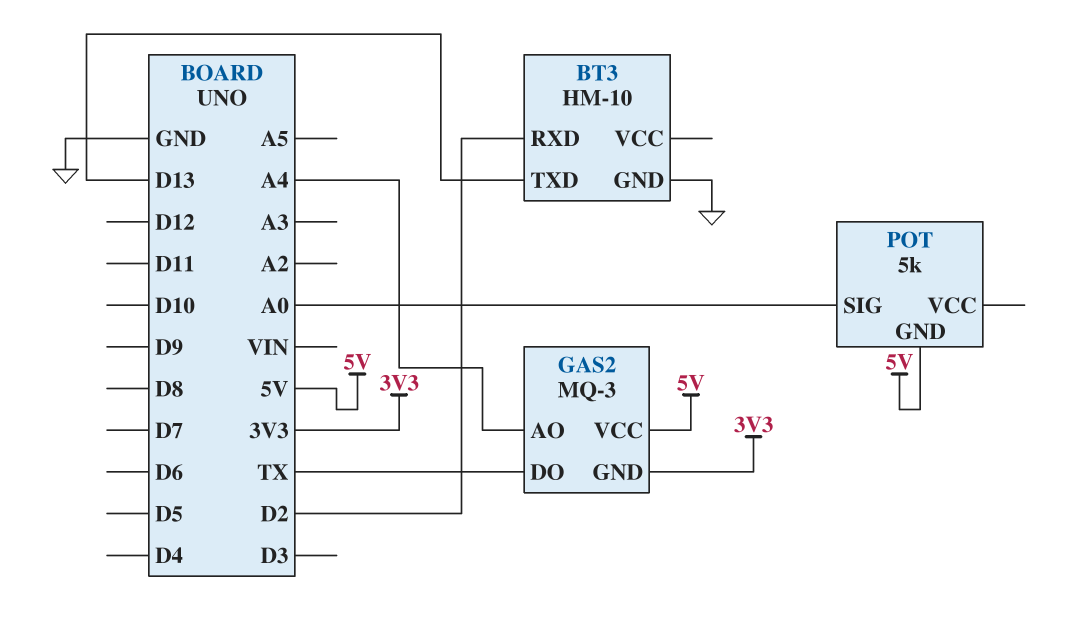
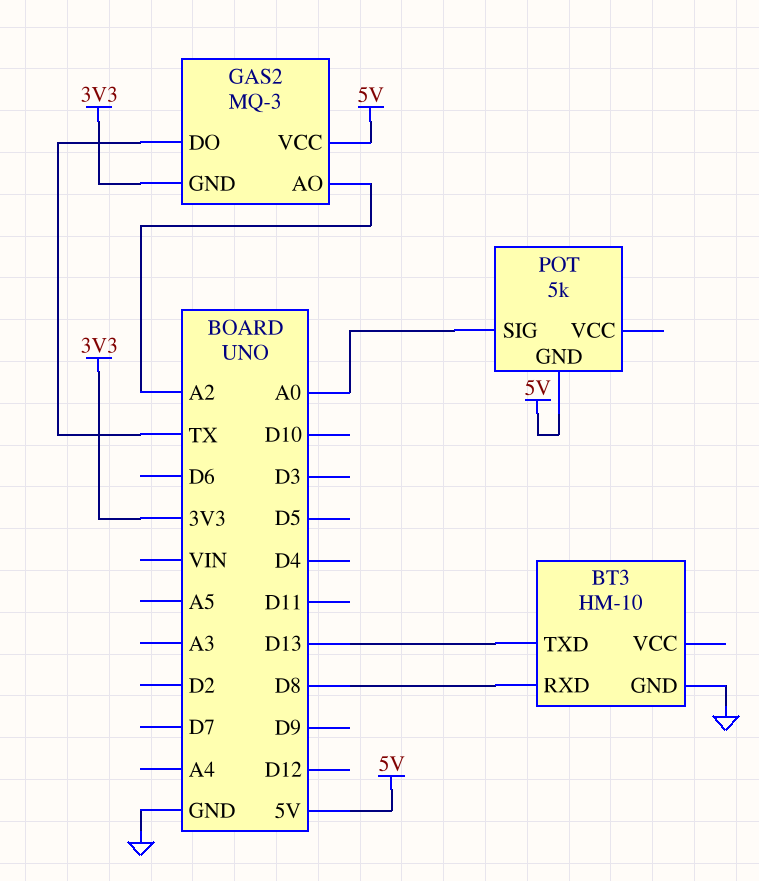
BT3 pin RXD: D2 -> D8
GAS2 pin AO: A4 -> A2

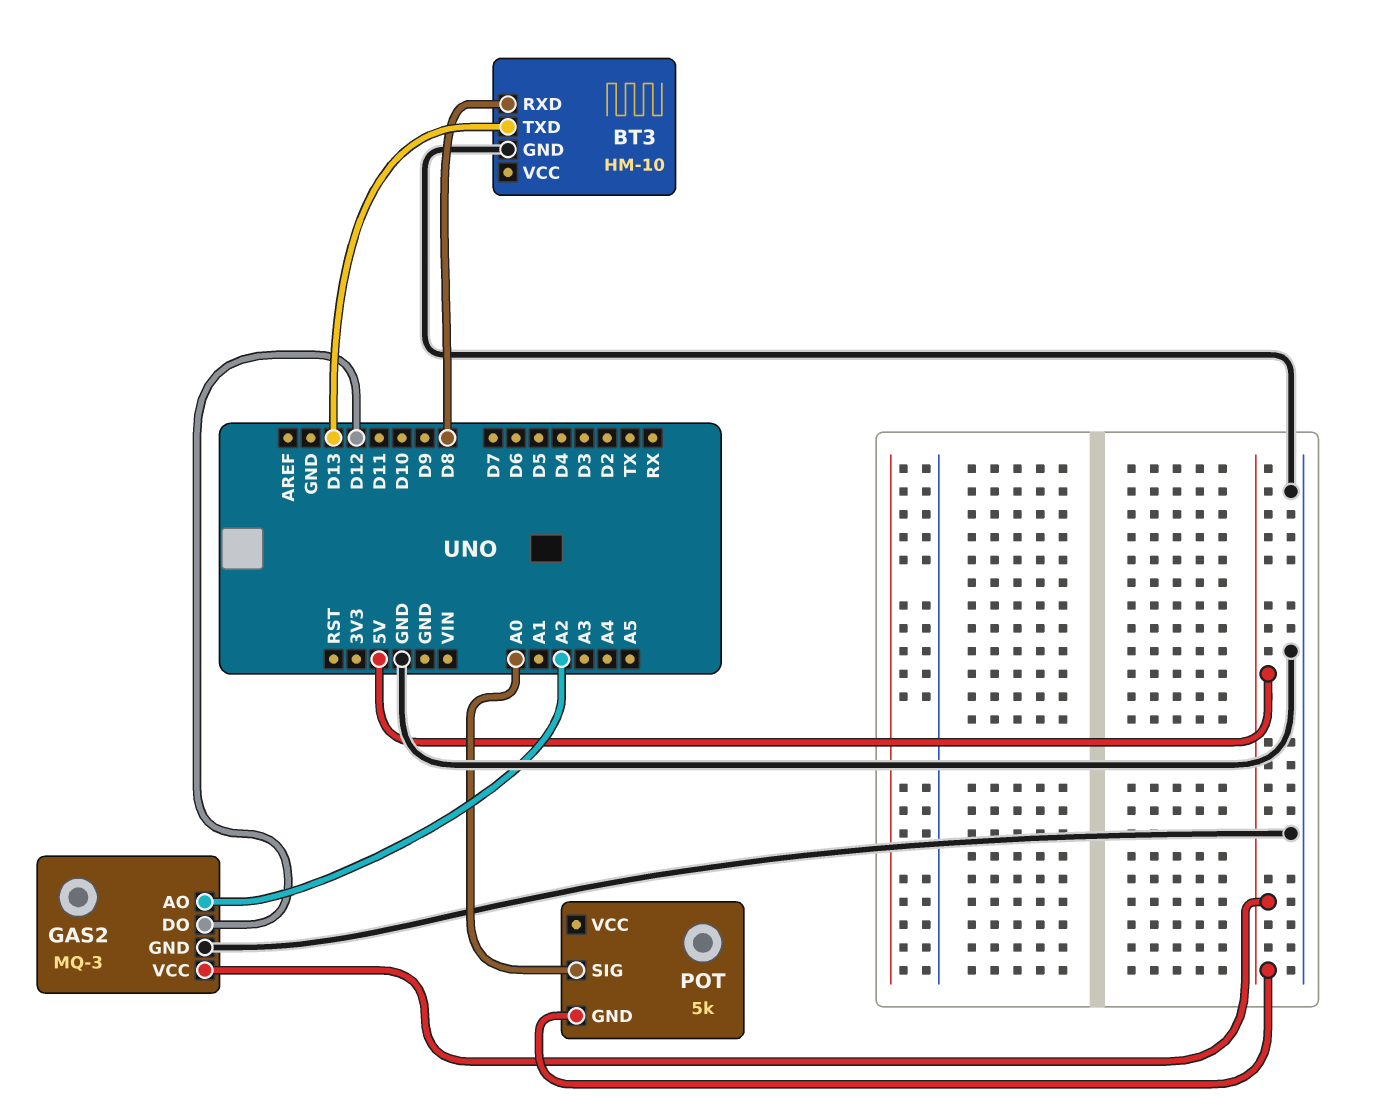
GAS2 pin DO: TX -> D12
GAS2 pin GND: 3V3 -> GND

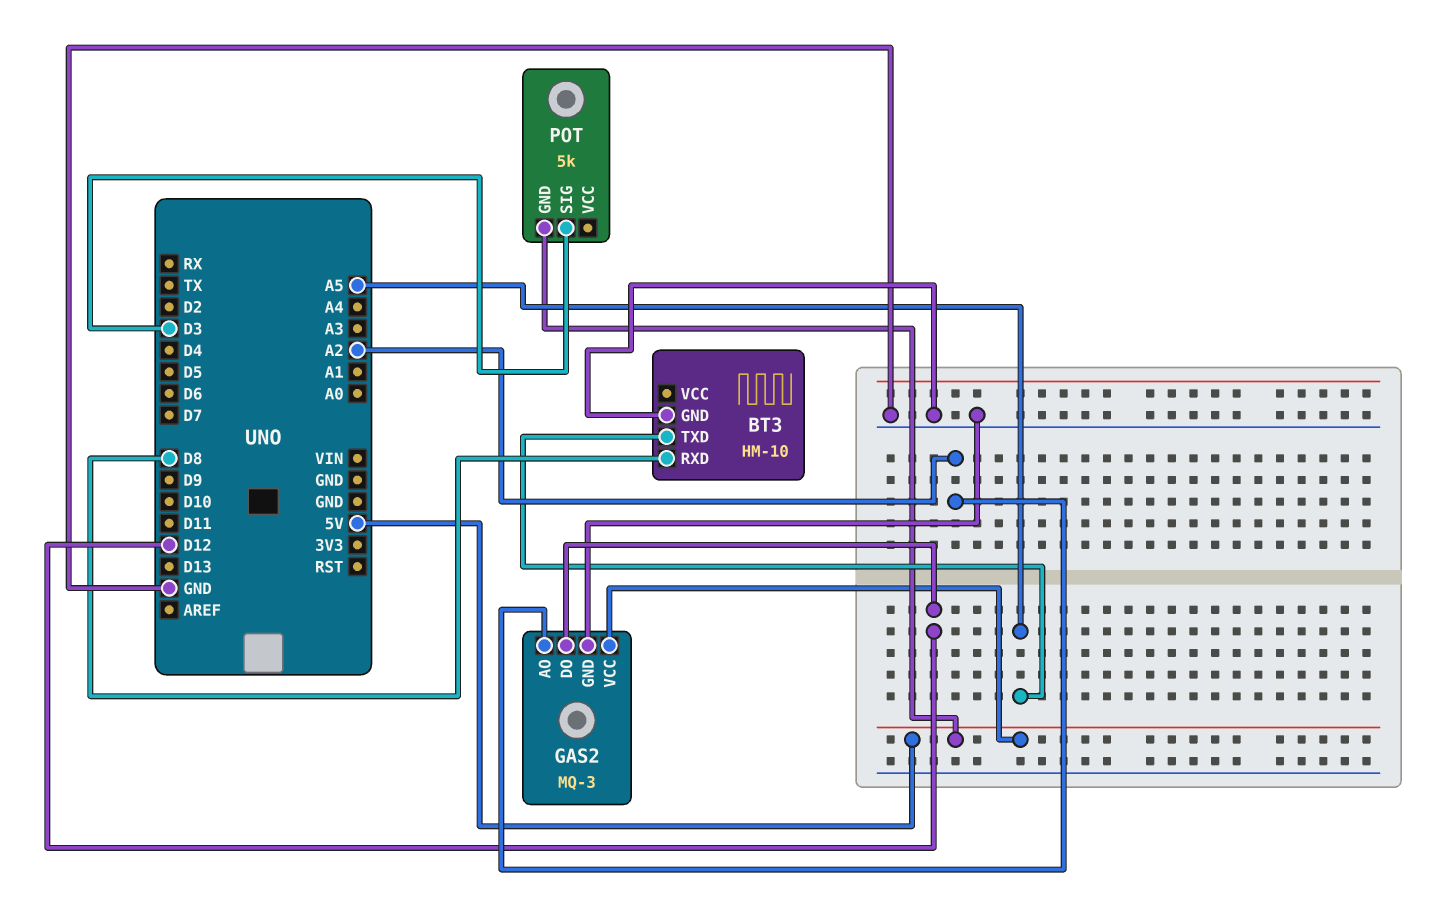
BT3 pin TXD: D13 -> A5
POT pin SIG: A0 -> D3

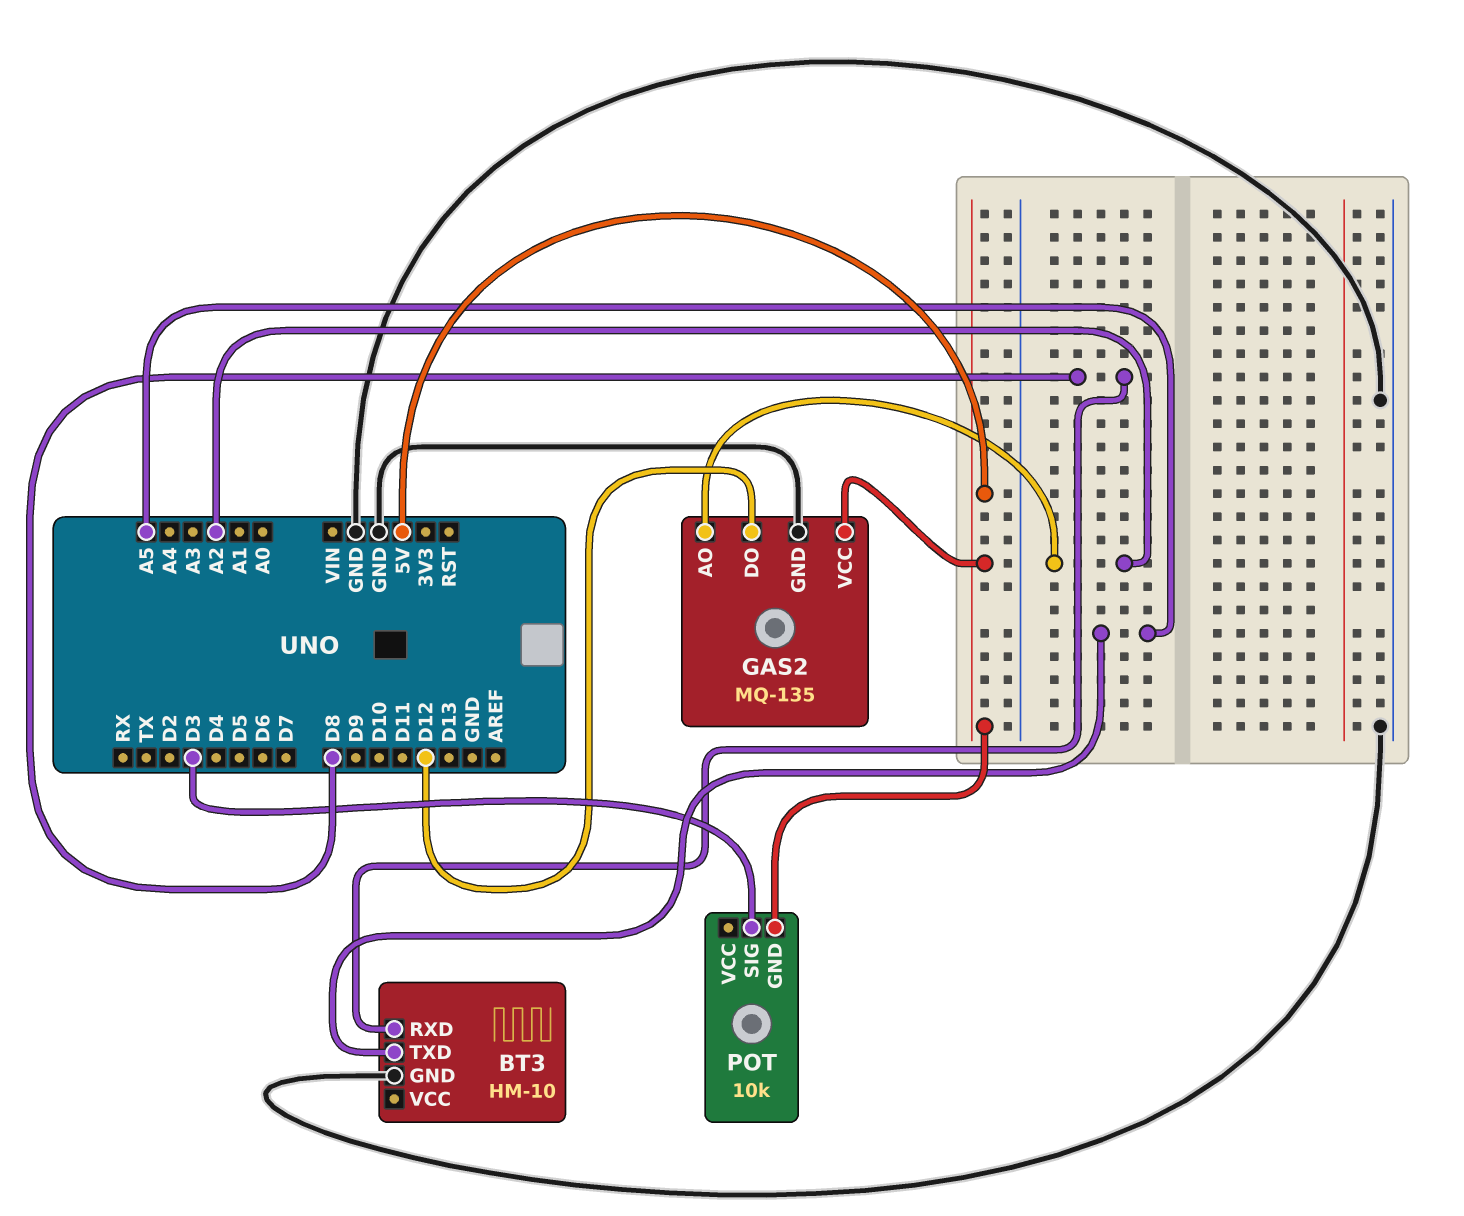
GAS2: MQ-3 -> MQ-135
POT: 5k -> 10k

